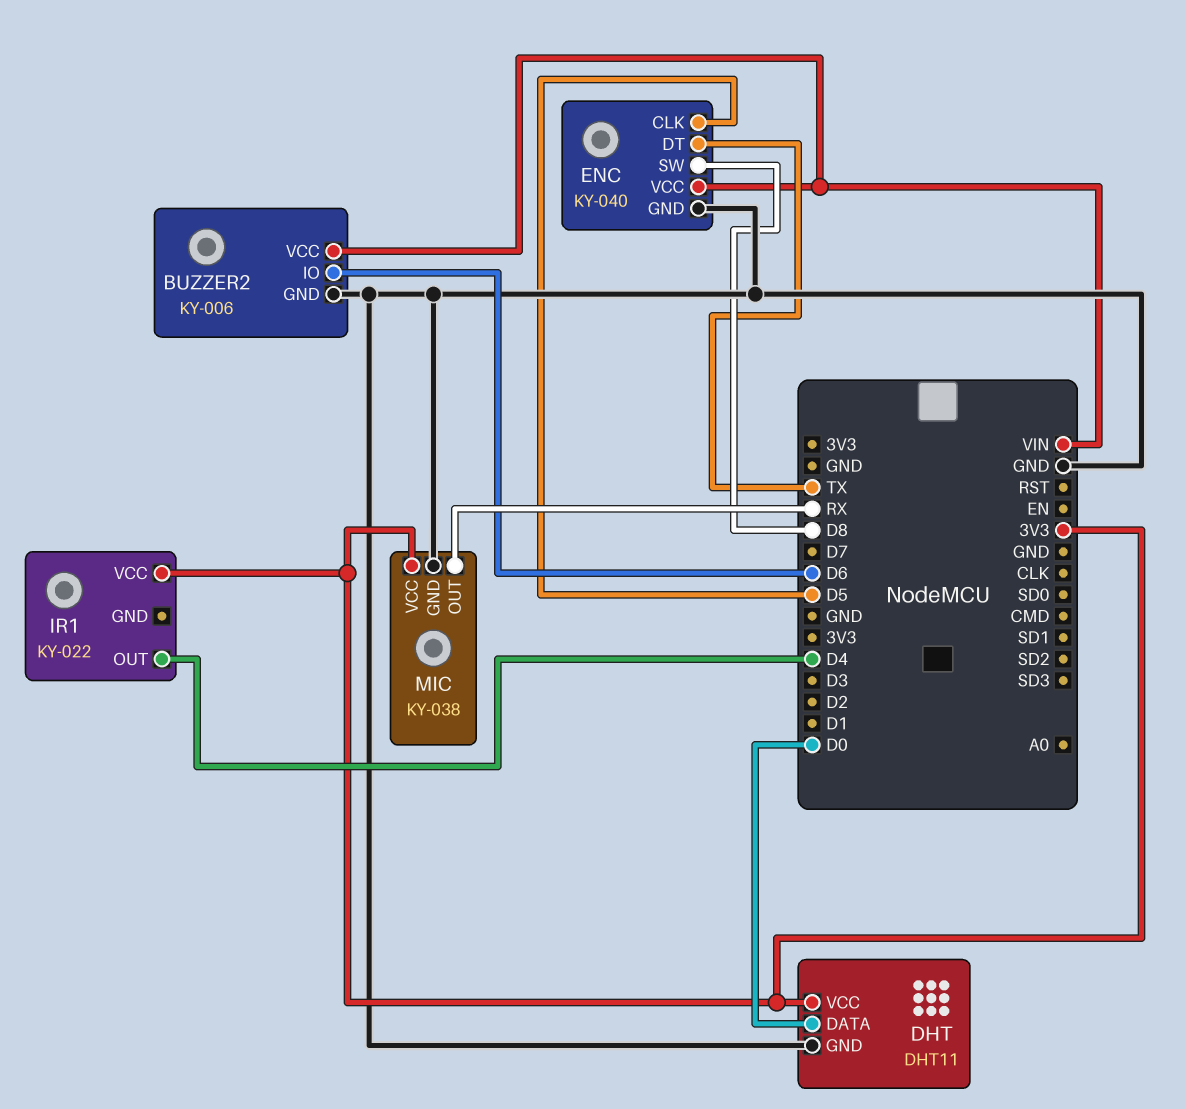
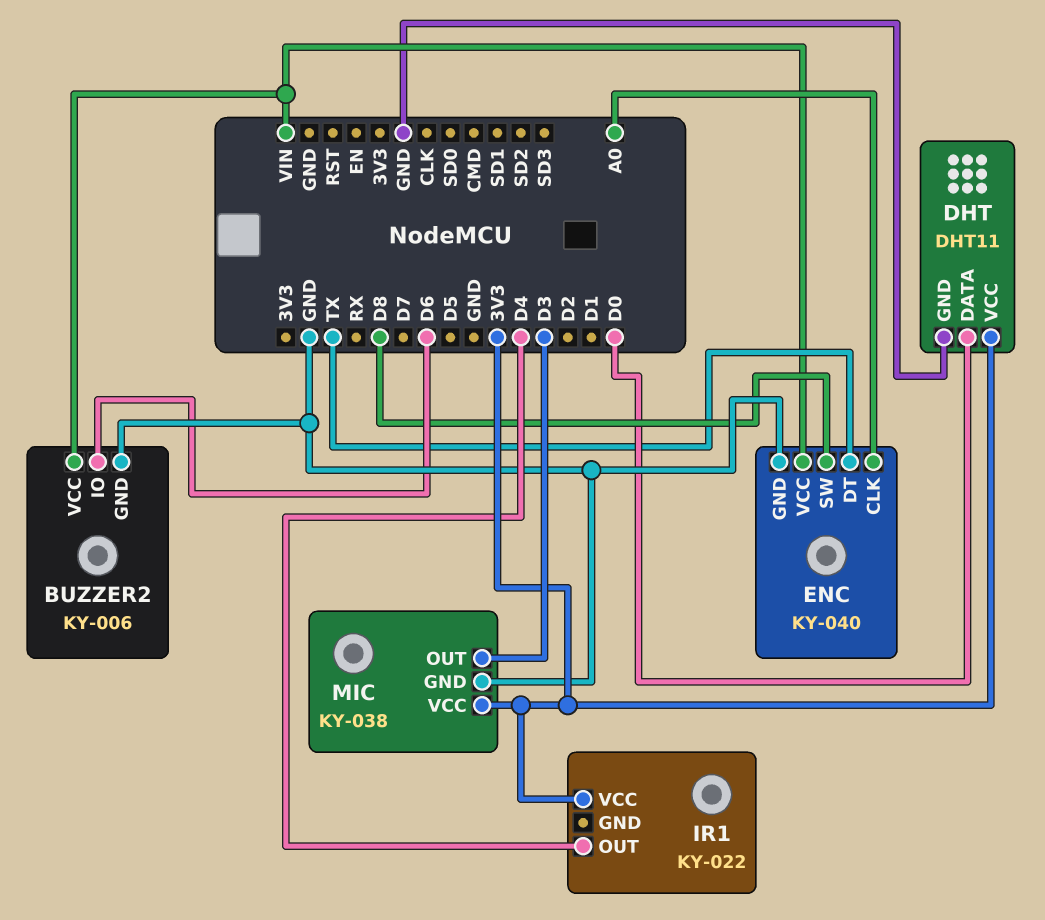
ENC pin CLK: D5 -> A0
MIC pin OUT: RX -> D3

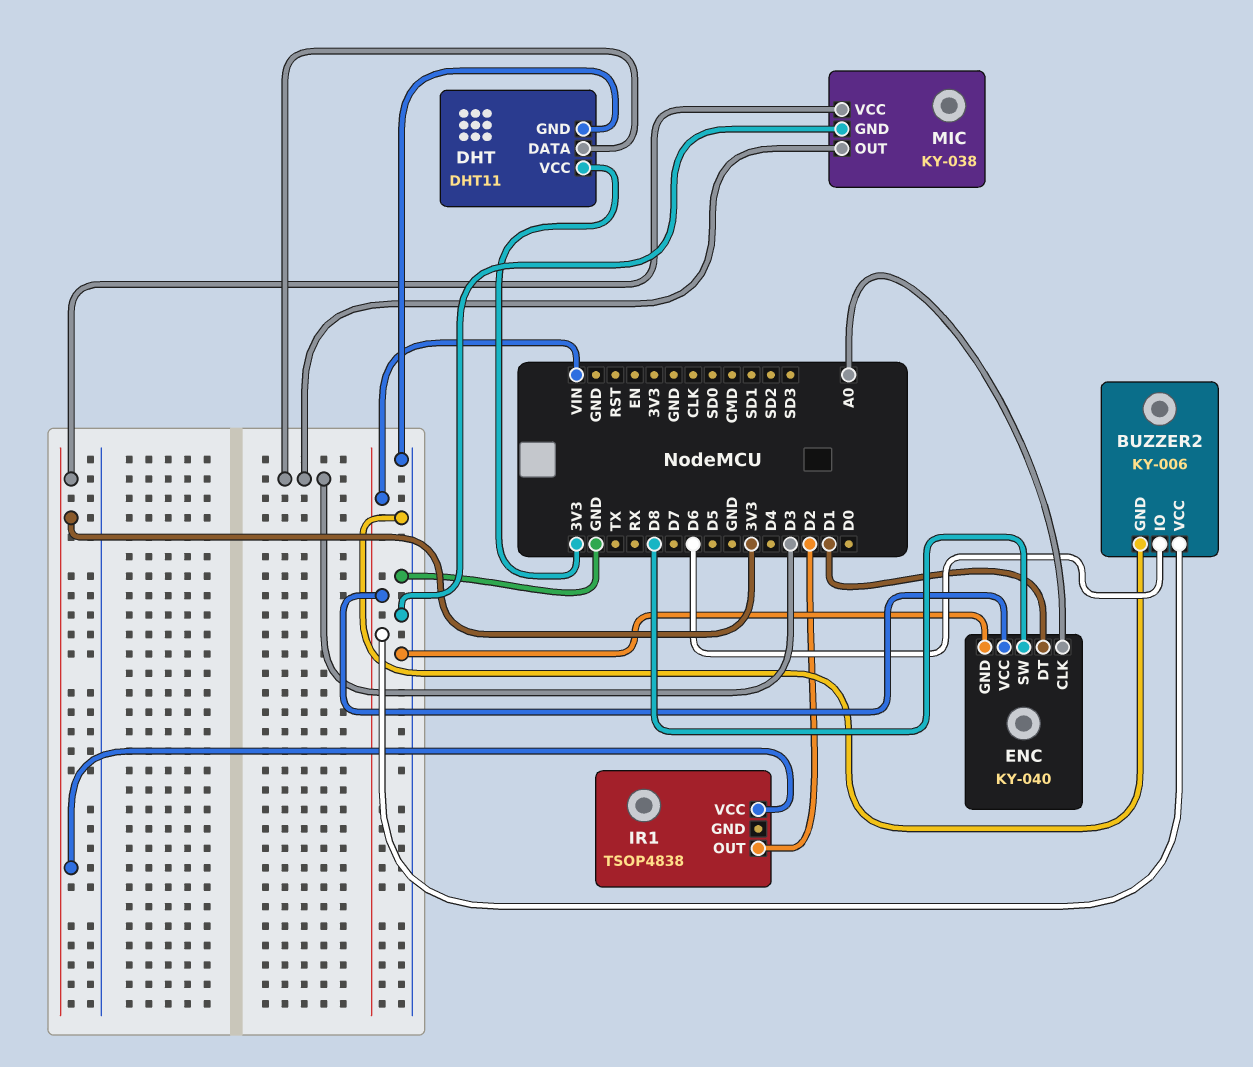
DHT pin DATA: D0 -> D3
ENC pin DT: TX -> D1
IR1: KY-022 -> TSOP4838
IR1 pin OUT: D4 -> D2

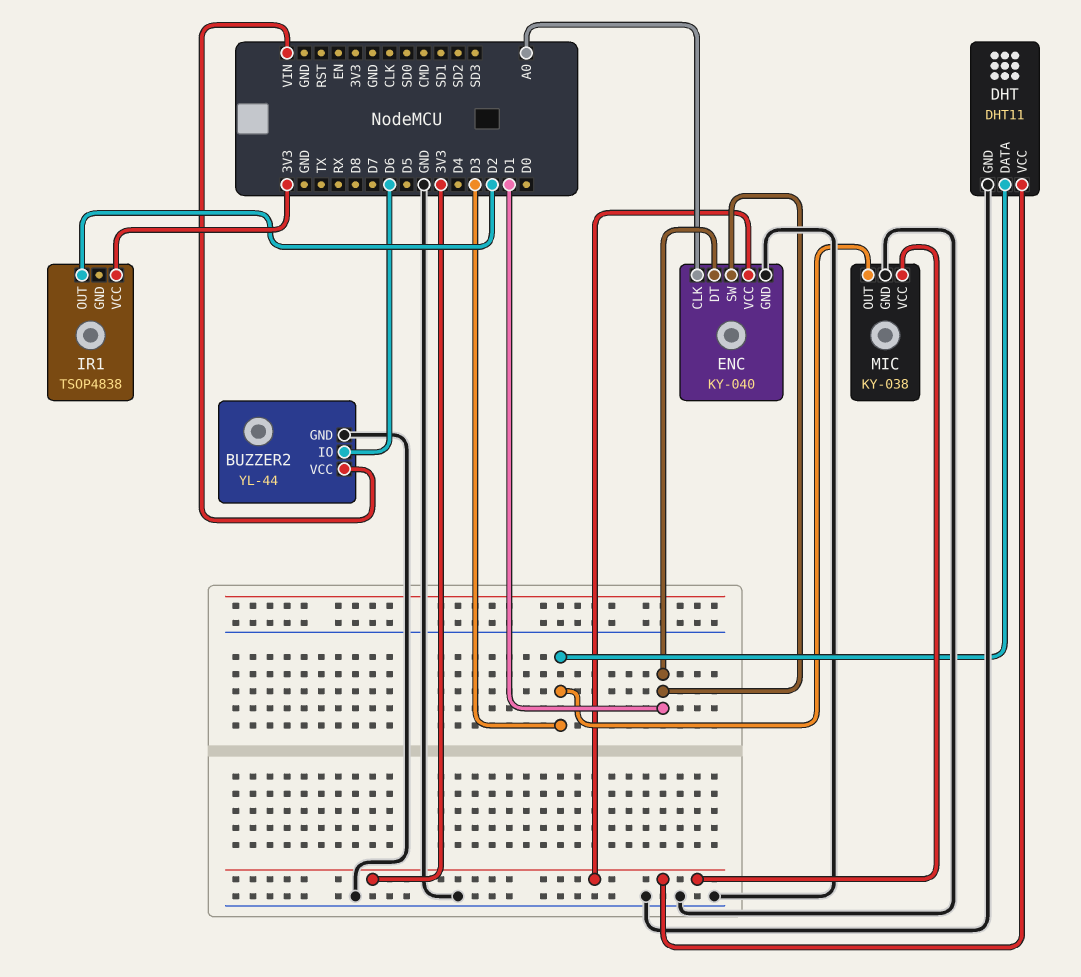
BUZZER2: KY-006 -> YL-44
ENC pin SW: D8 -> D1
ENC pin VCC: VIN -> 3V3

